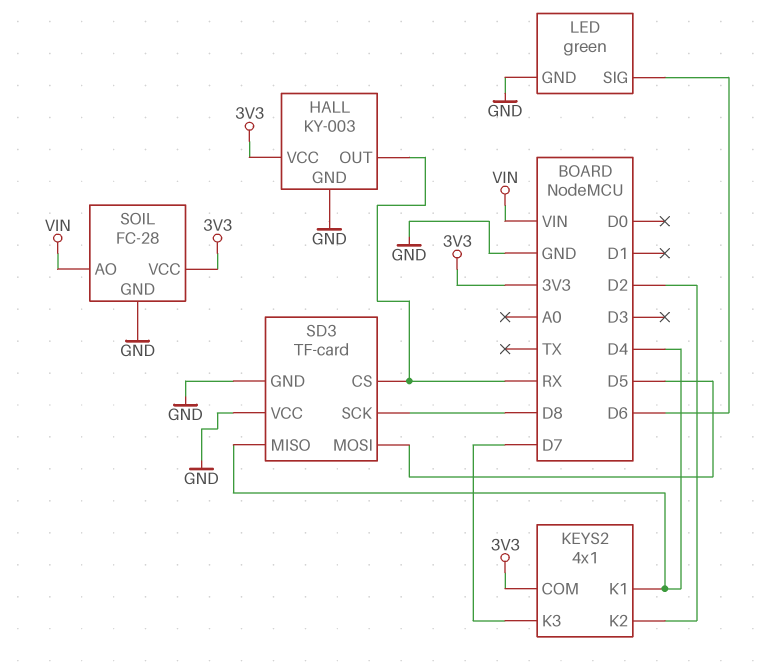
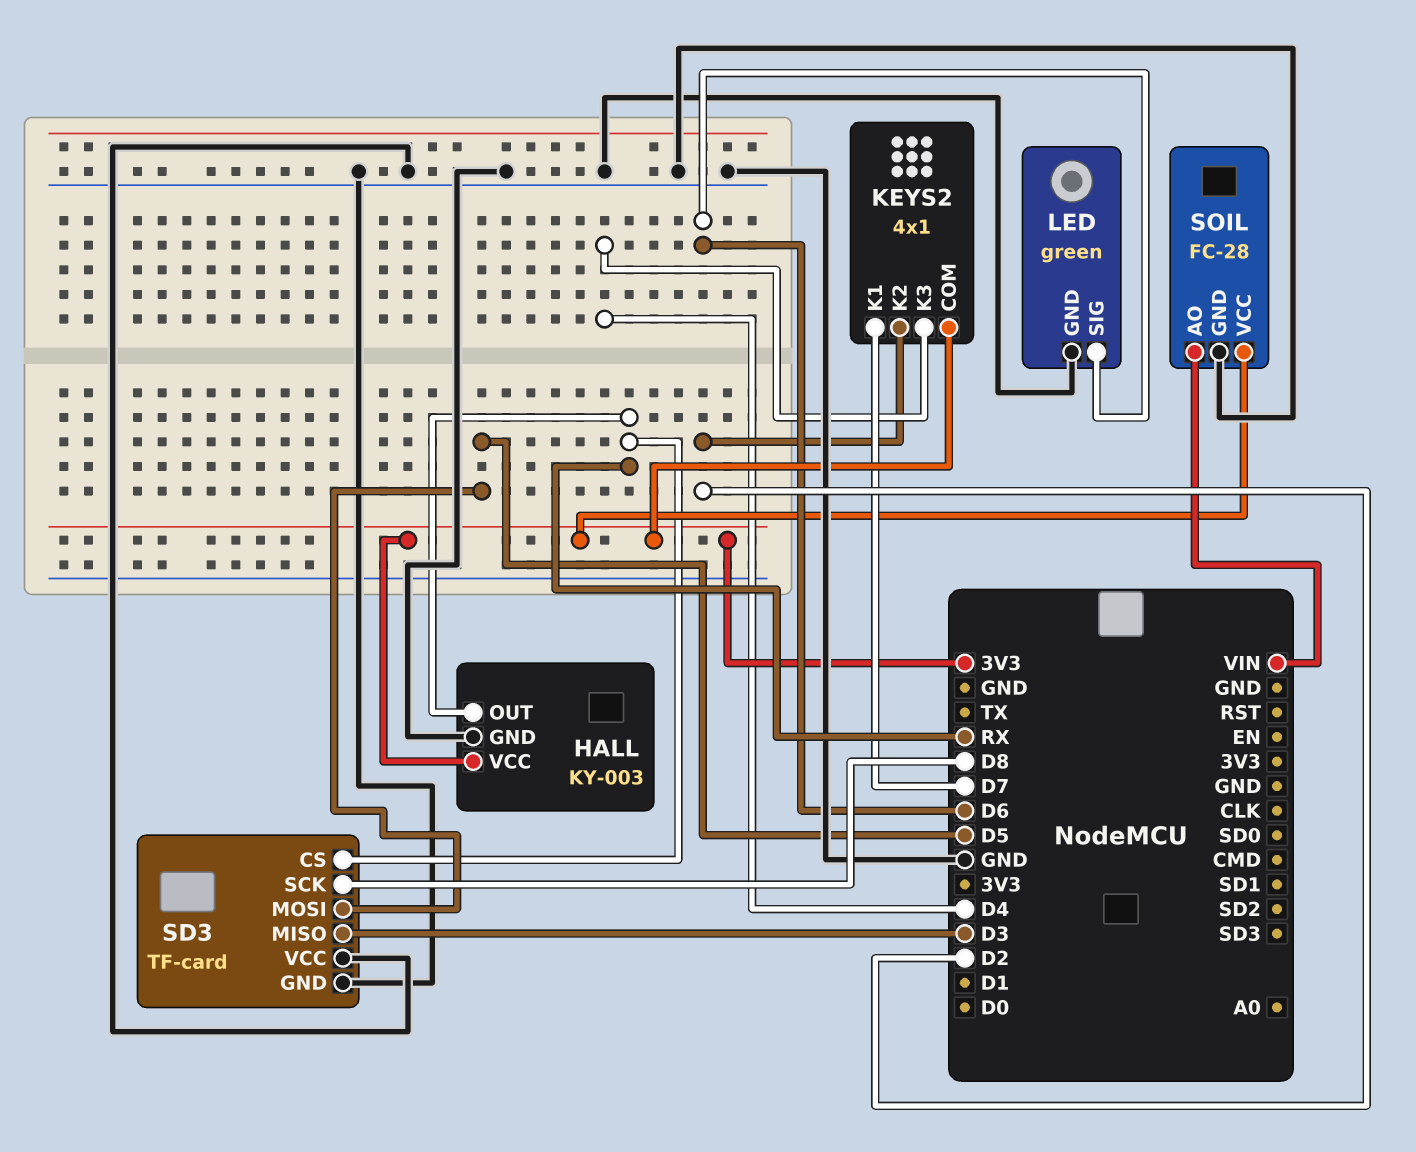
KEYS2 pin K1: D4 -> D7
KEYS2 pin K3: D7 -> D4
SD3 pin MISO: D4 -> D3

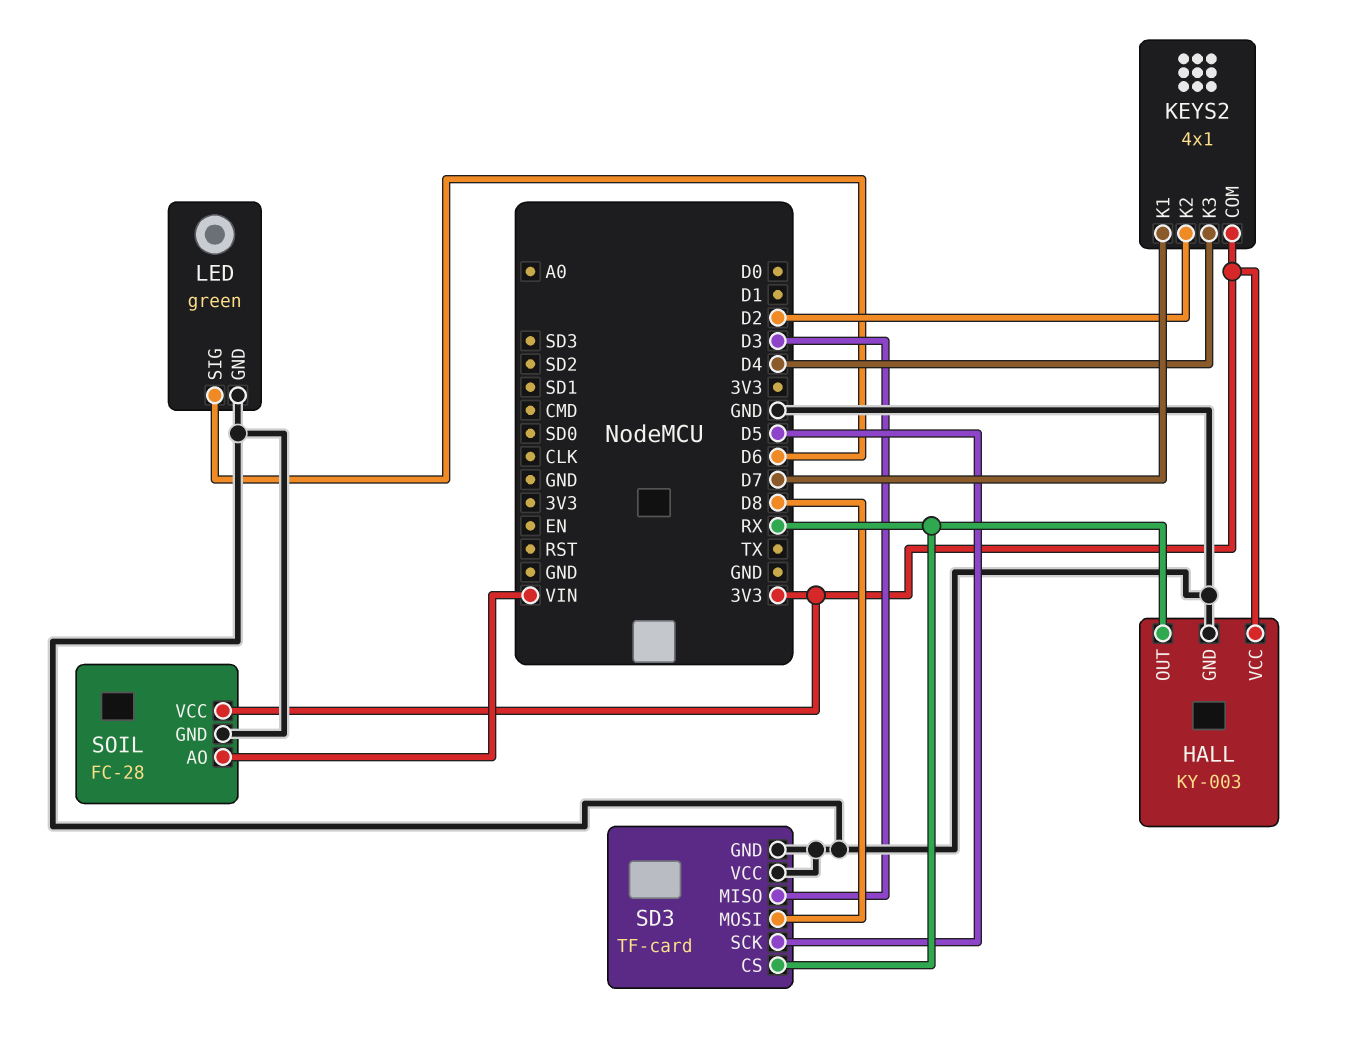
SD3 pin MOSI: D5 -> D8
SD3 pin SCK: D8 -> D5

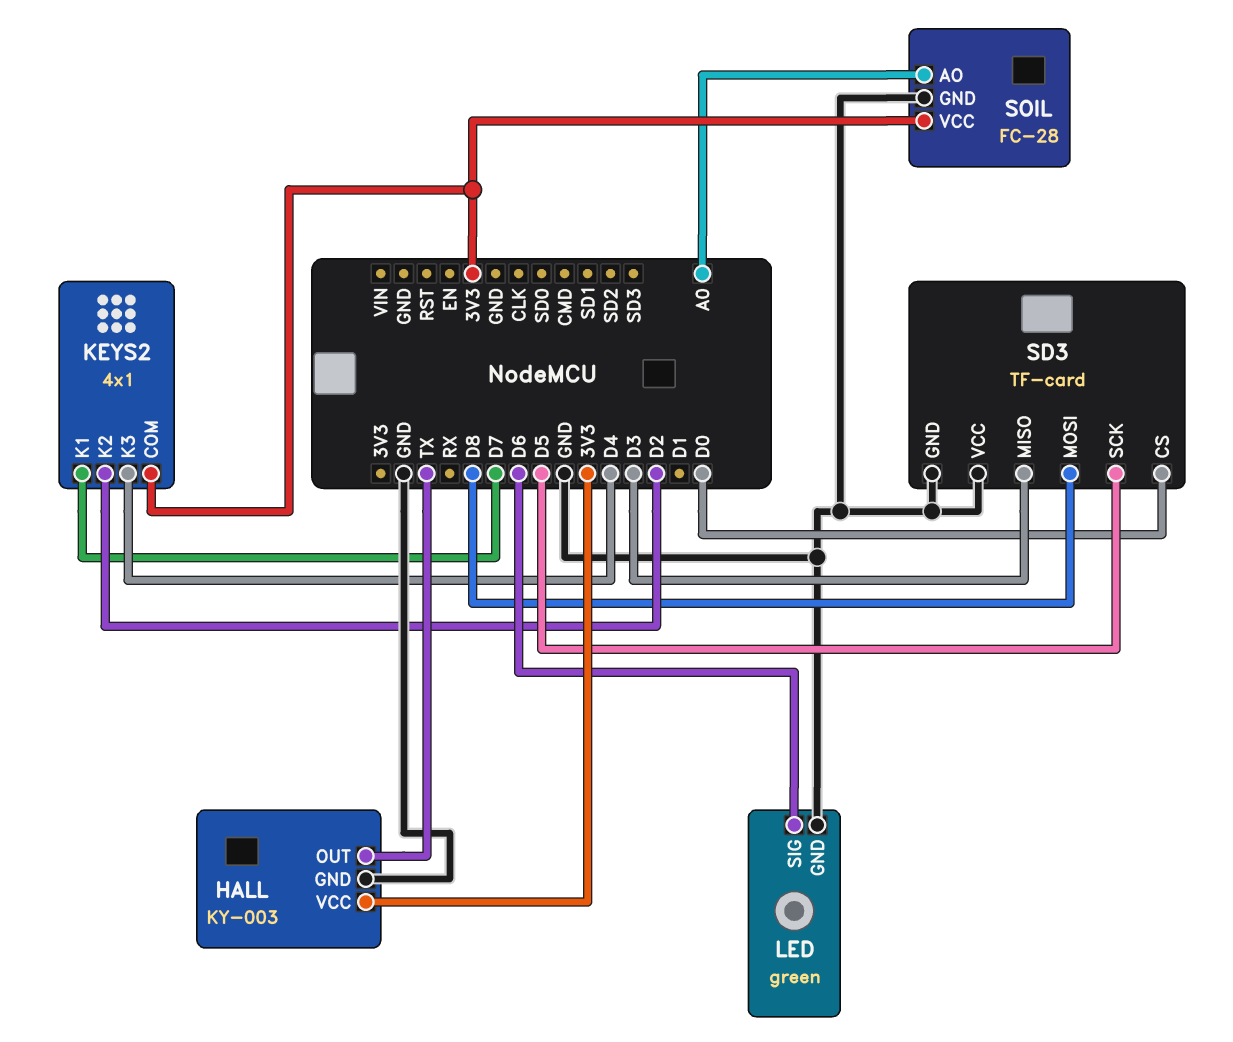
HALL pin OUT: RX -> TX
SD3 pin CS: RX -> D0
SOIL pin AO: VIN -> A0

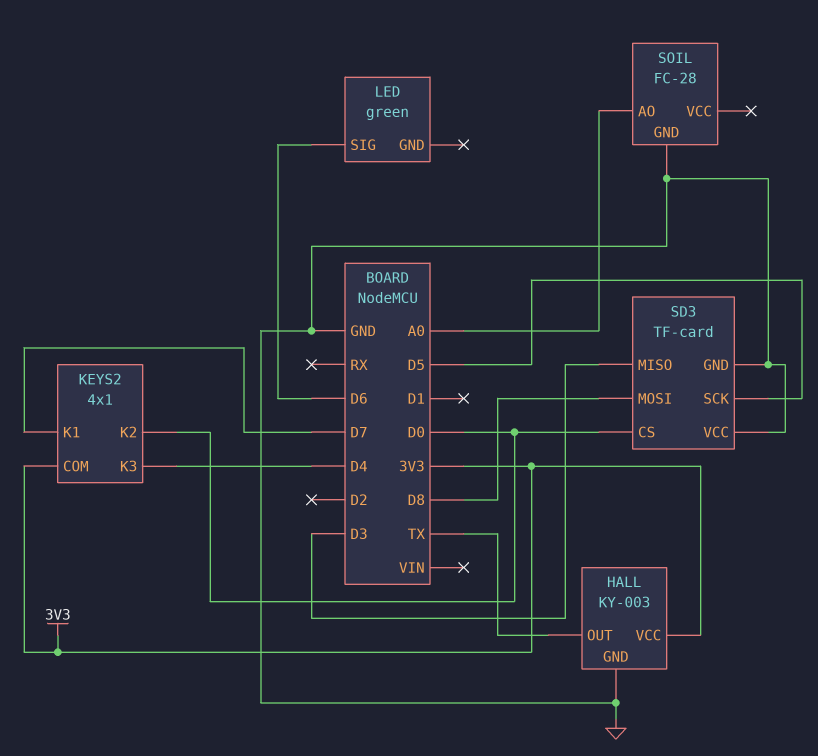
KEYS2 pin K2: D2 -> D0
LED pin GND: GND -> none
SOIL pin VCC: 3V3 -> none

